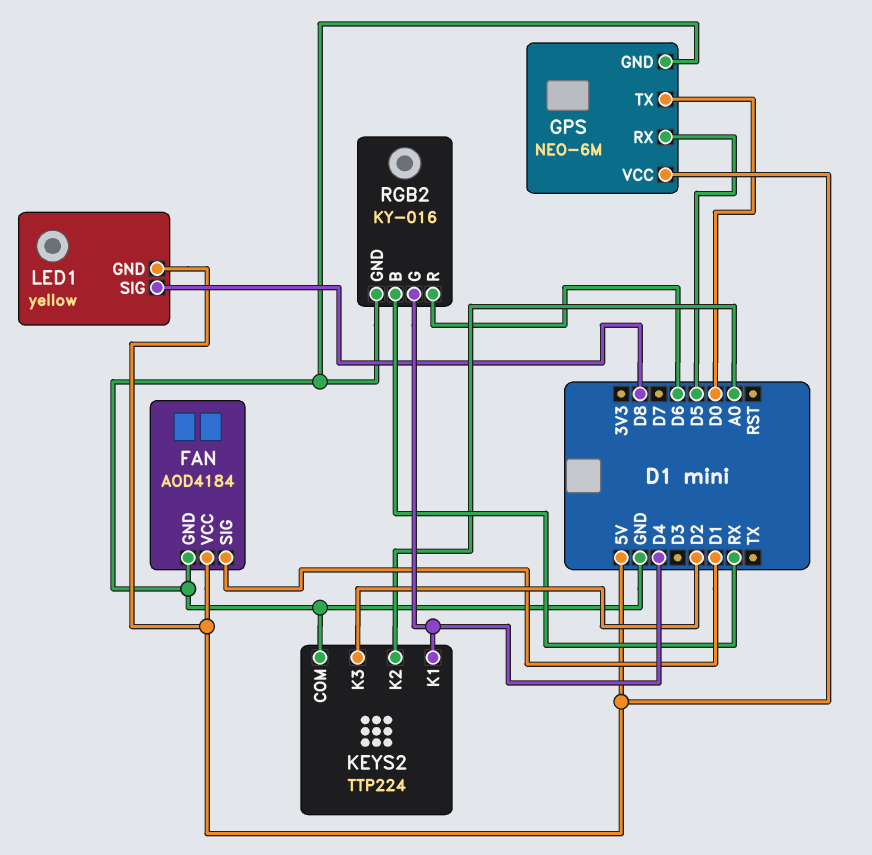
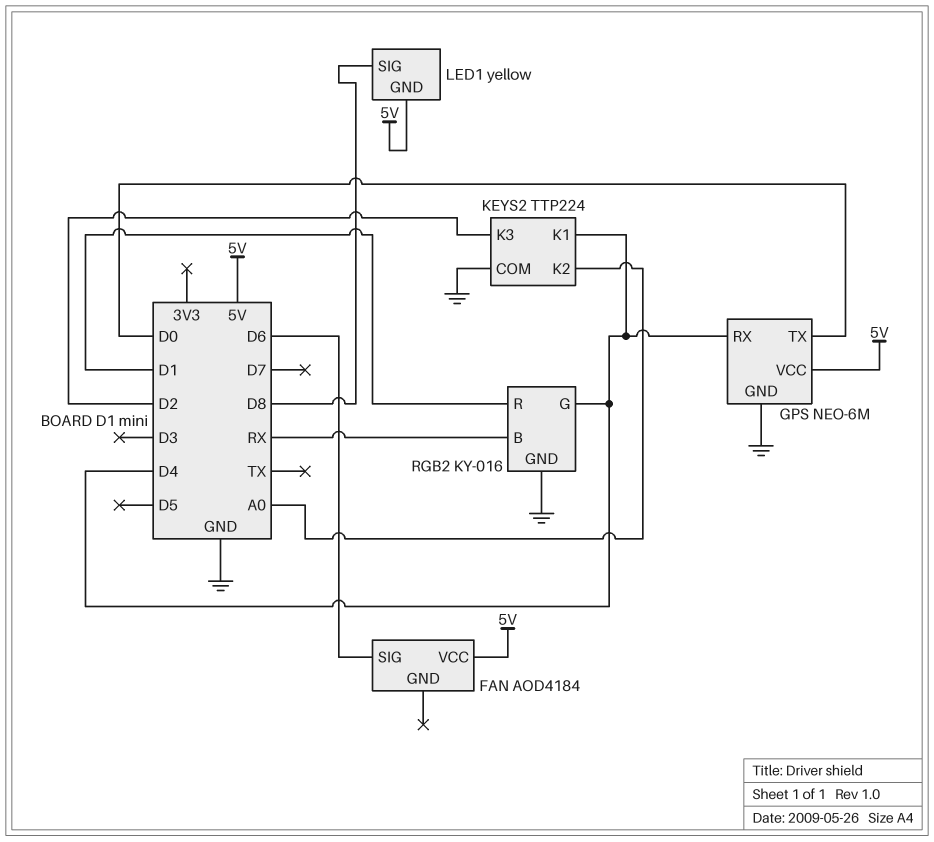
FAN pin GND: GND -> none
FAN pin SIG: D1 -> D6
GPS pin RX: D5 -> D4
RGB2 pin R: D6 -> D1

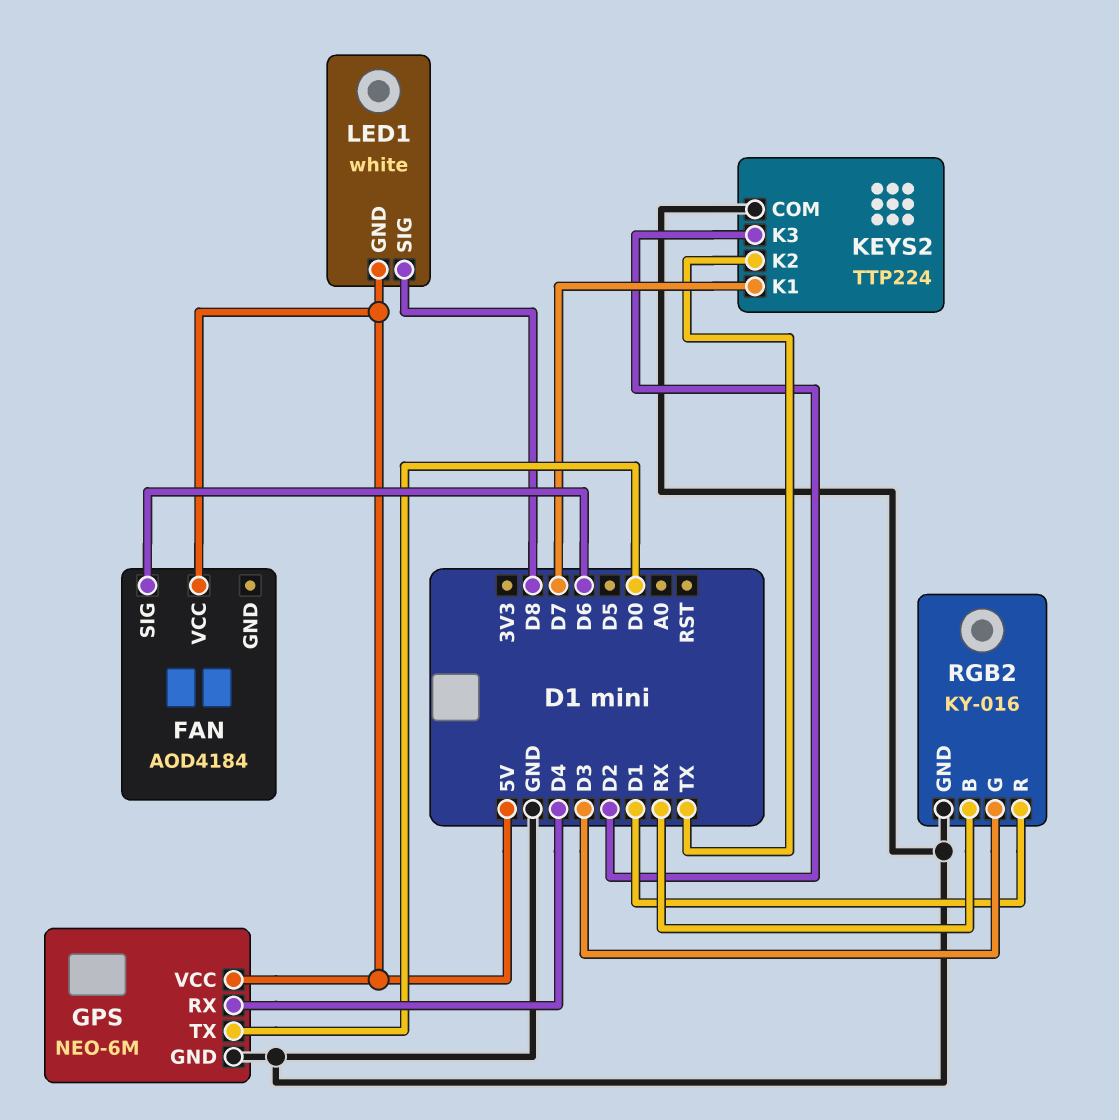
KEYS2 pin K1: D4 -> D7
KEYS2 pin K2: A0 -> TX
LED1: yellow -> white
RGB2 pin G: D4 -> D3

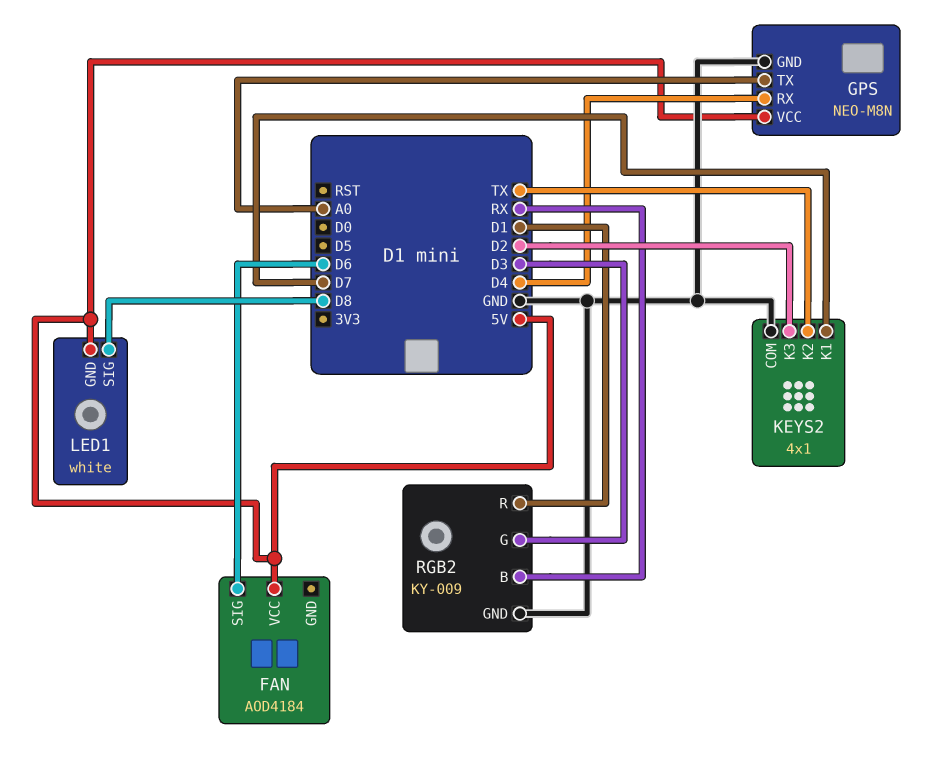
GPS: NEO-6M -> NEO-M8N
GPS pin TX: D0 -> A0
KEYS2: TTP224 -> 4x1
RGB2: KY-016 -> KY-009

